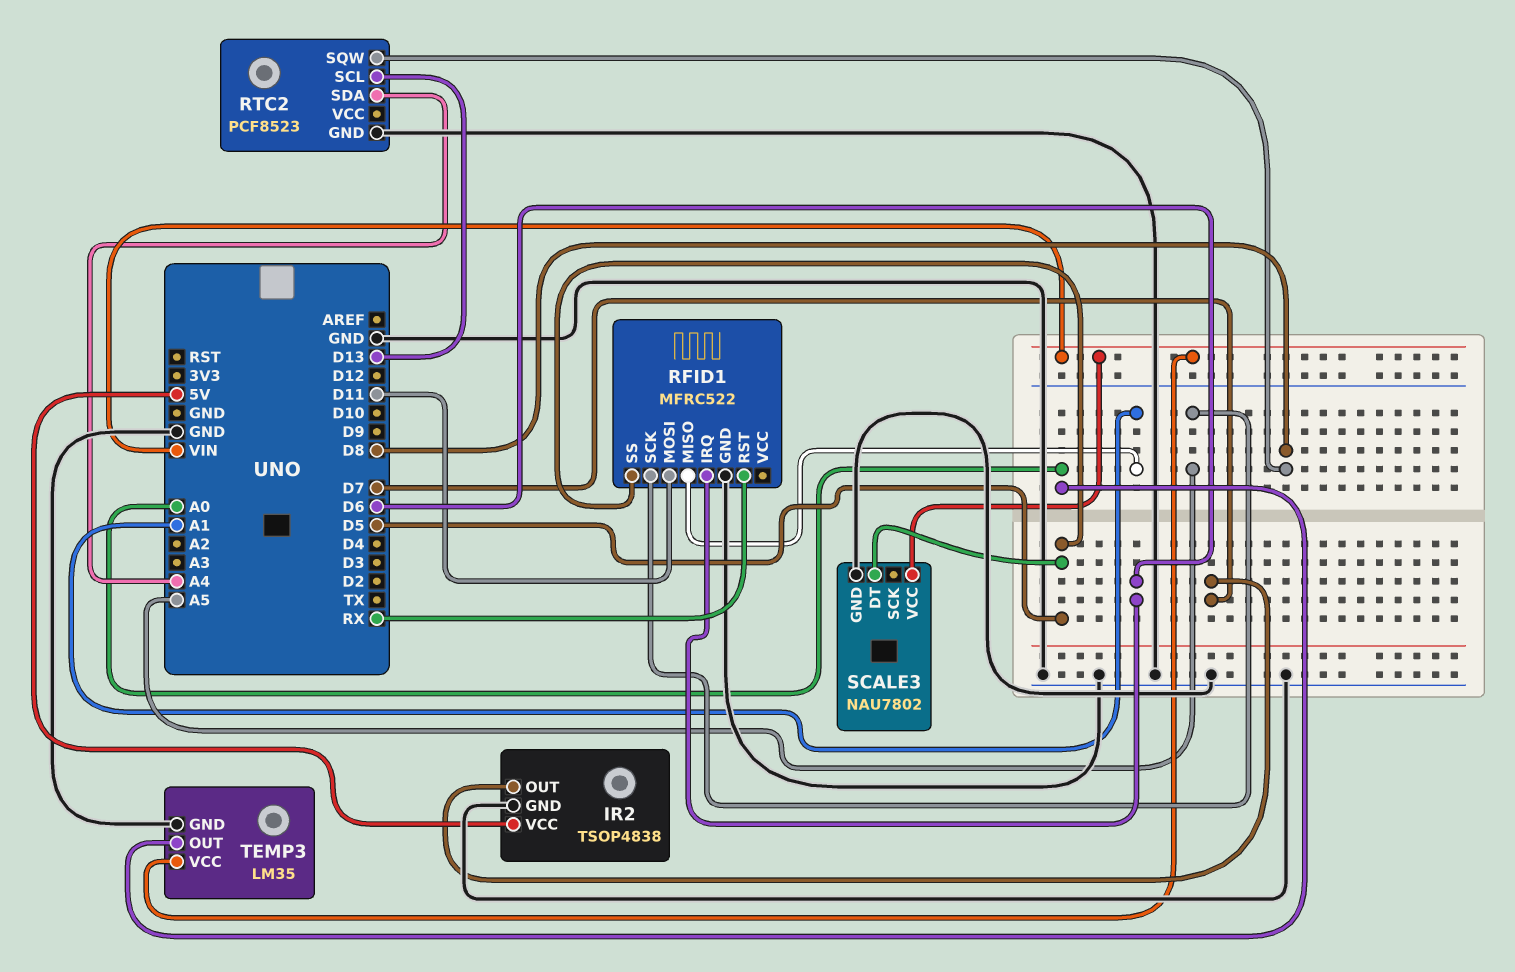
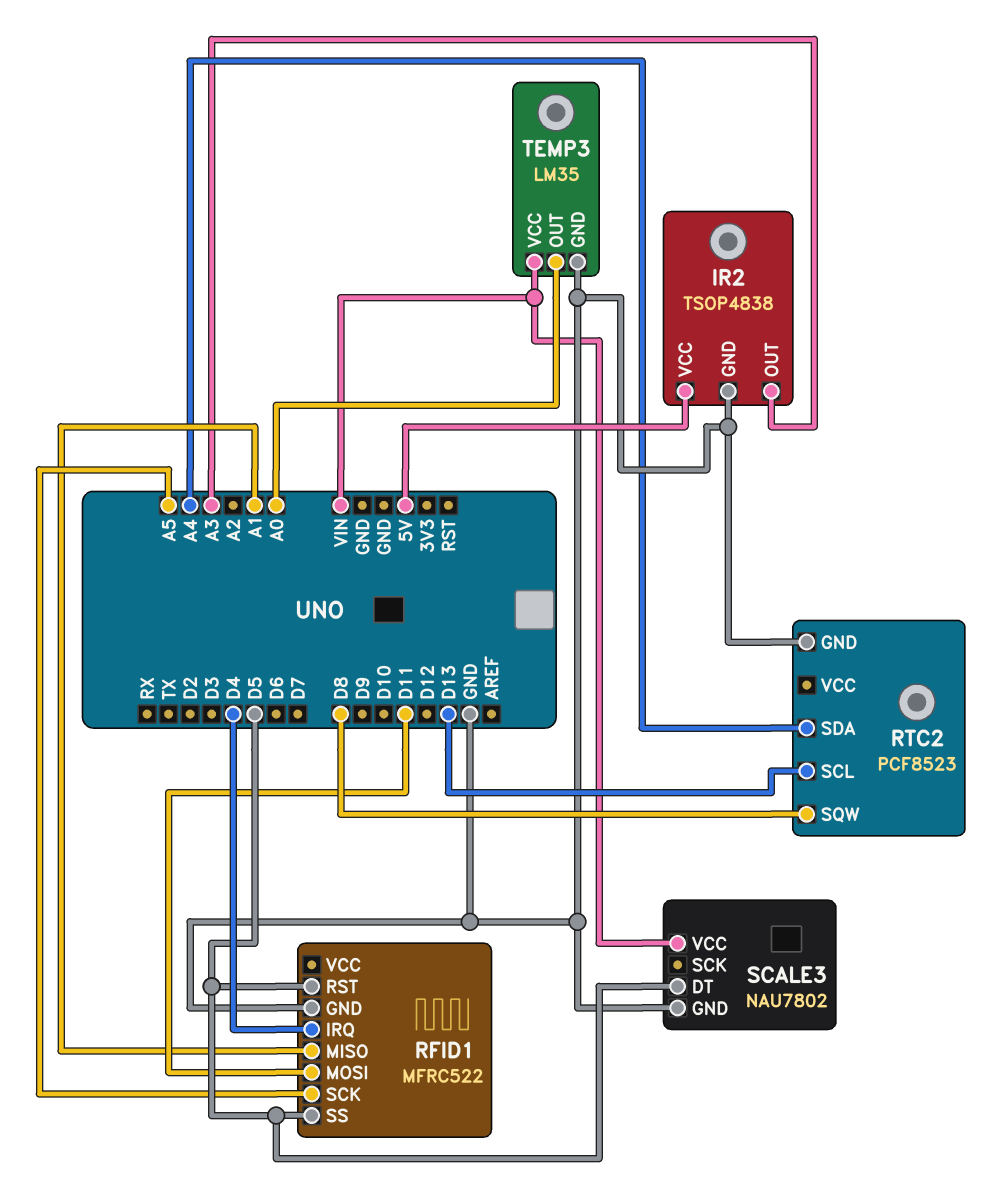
IR2 pin OUT: D7 -> A3
RFID1 pin IRQ: D6 -> D4
RFID1 pin RST: RX -> D5

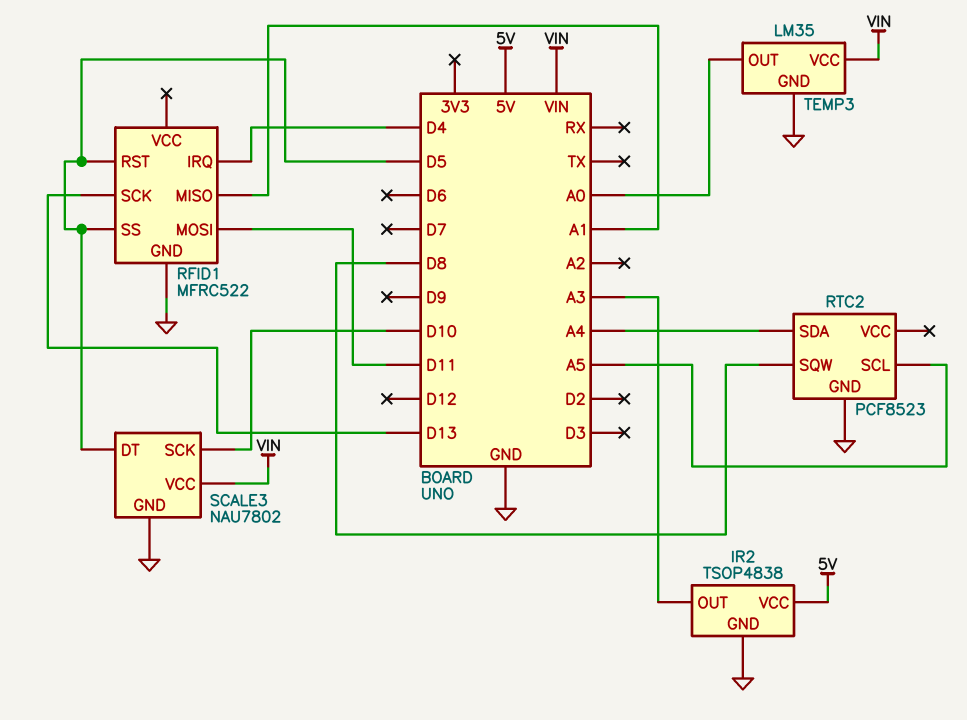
RFID1 pin SCK: A5 -> D13
RTC2 pin SCL: D13 -> A5
SCALE3 pin SCK: none -> D10

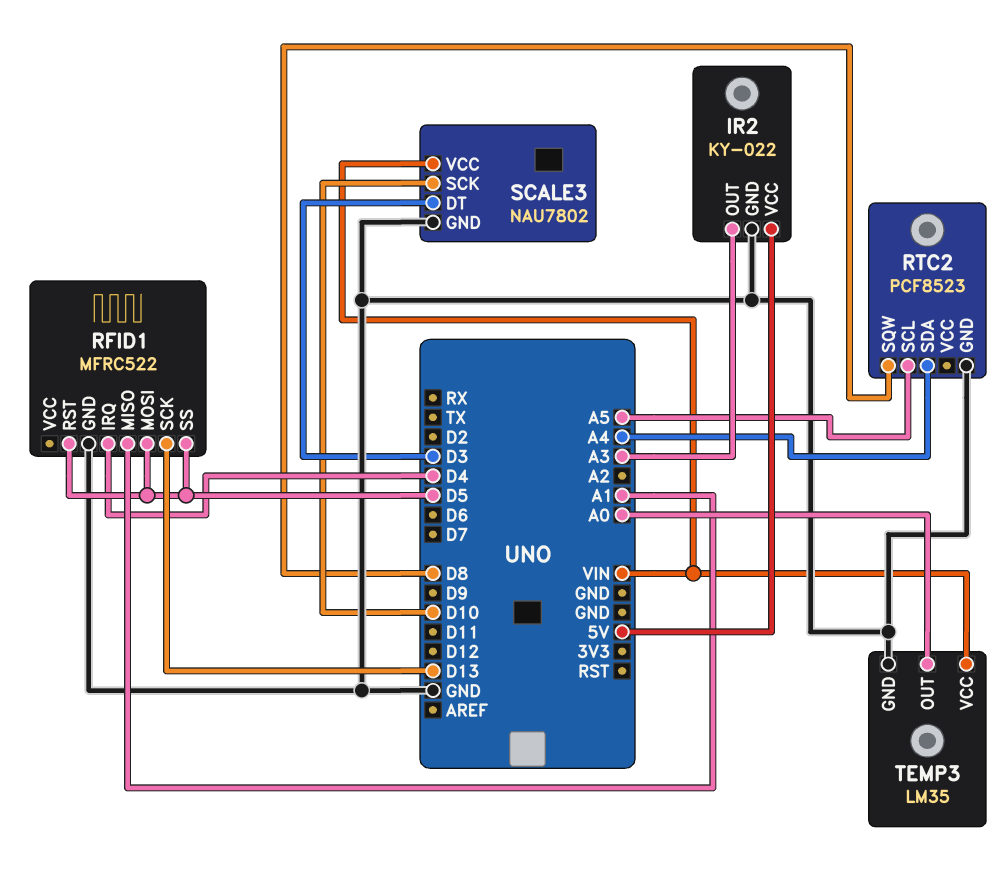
IR2: TSOP4838 -> KY-022
RFID1 pin MOSI: D11 -> D5
SCALE3 pin DT: D5 -> D3

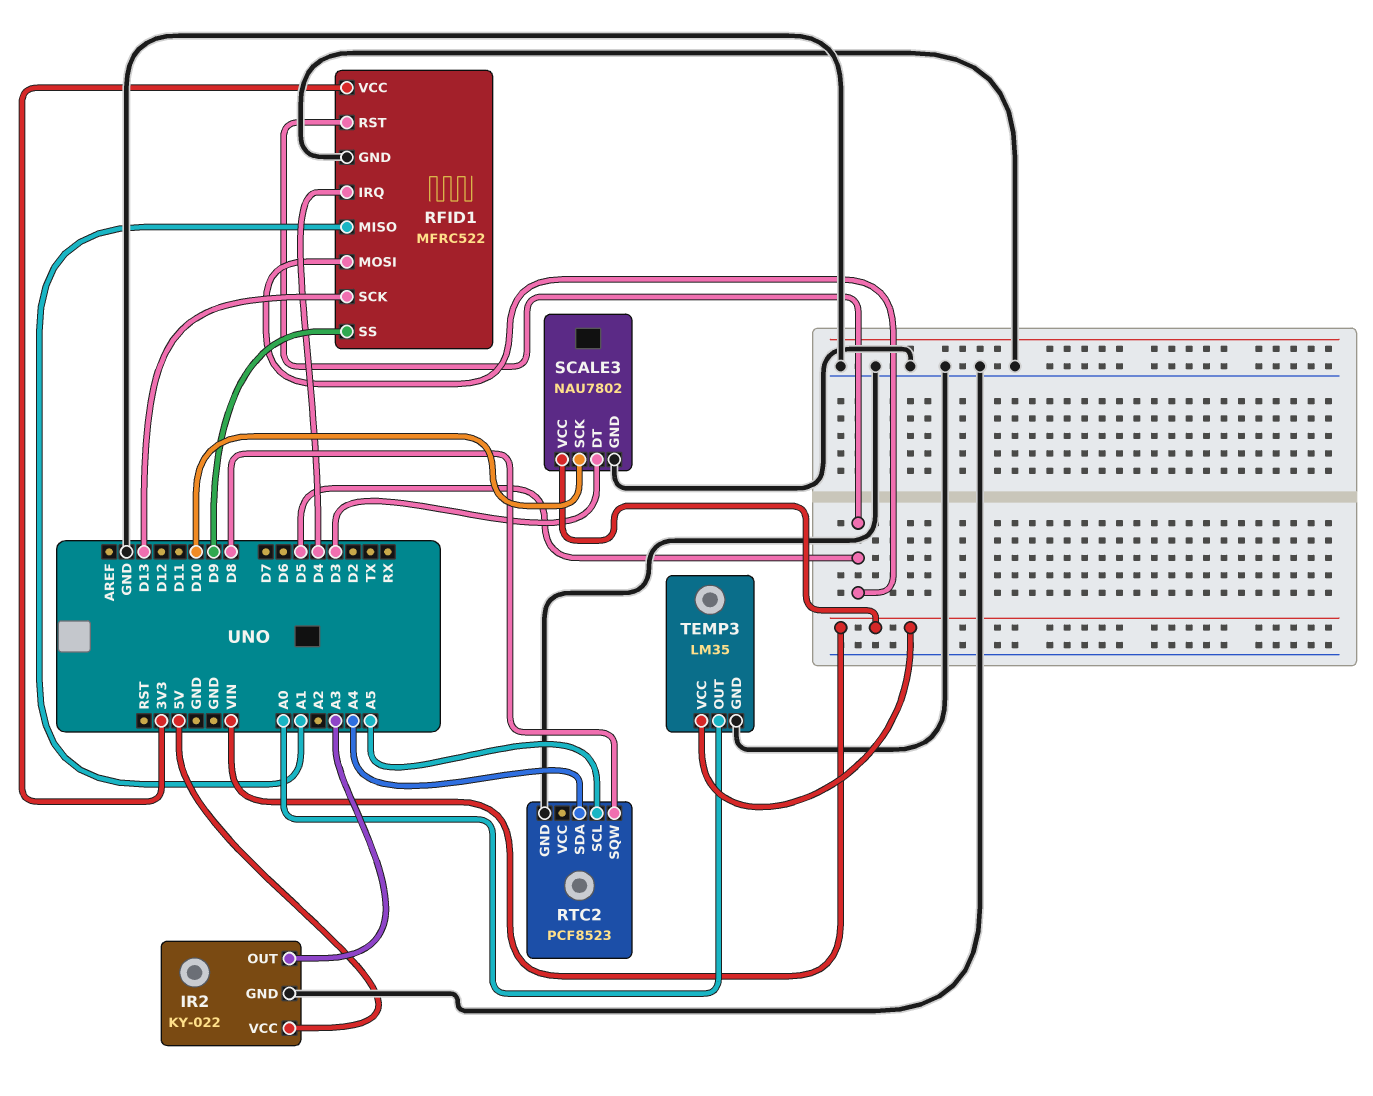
RFID1 pin SS: D5 -> D9
RFID1 pin VCC: none -> 3V3

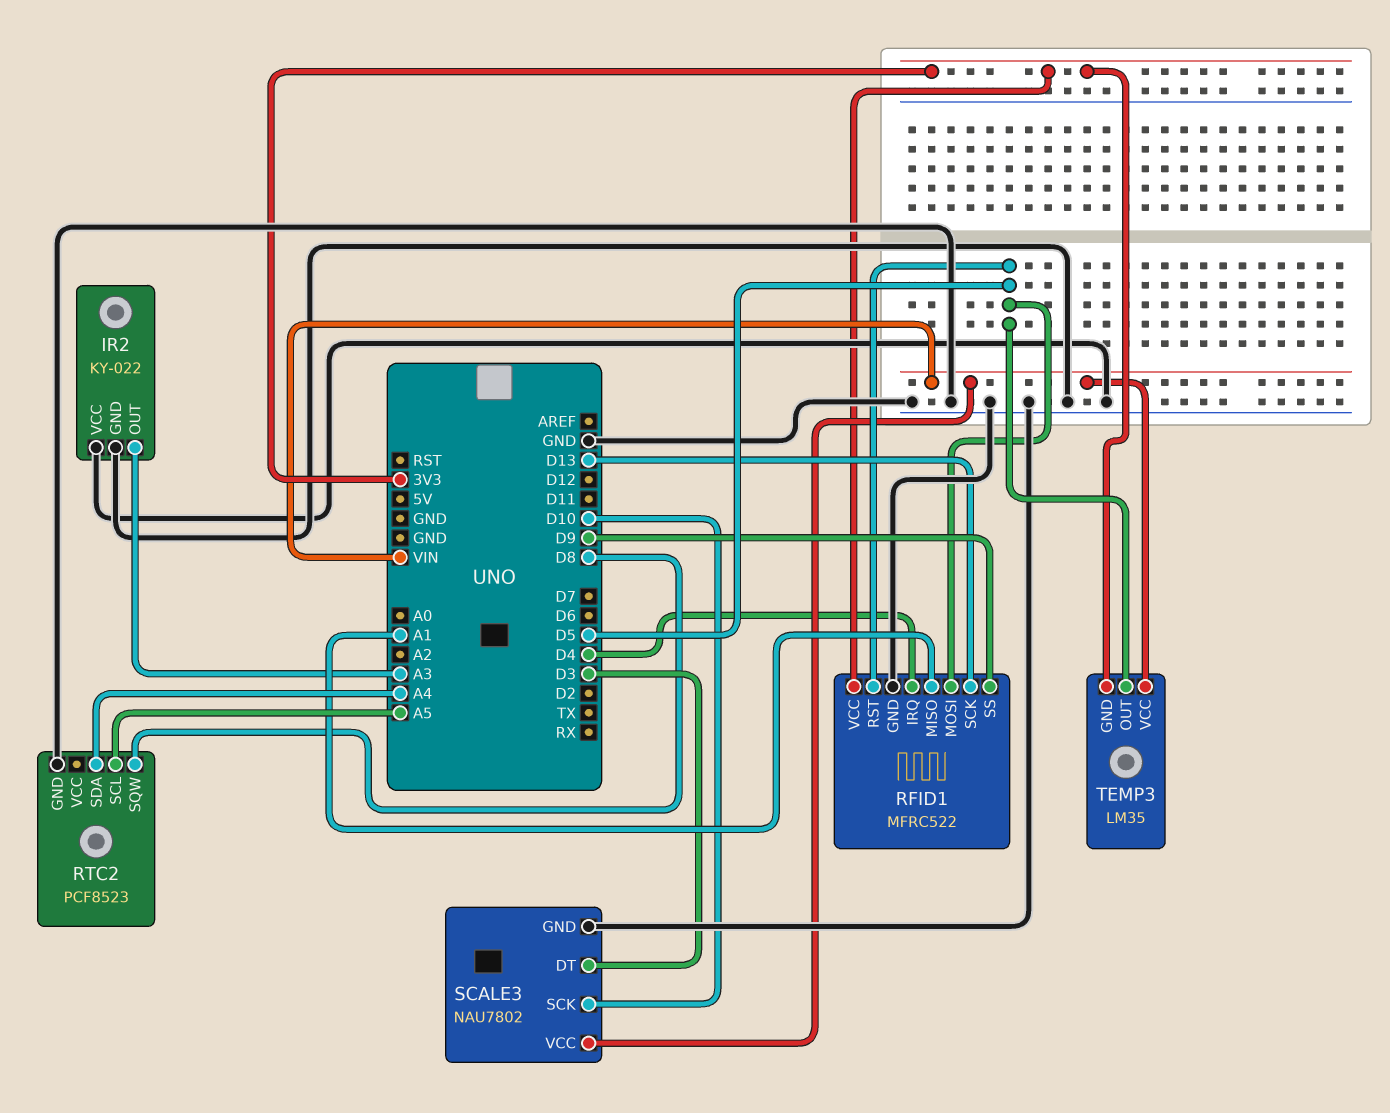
IR2 pin VCC: 5V -> GND
TEMP3 pin GND: GND -> 3V3
TEMP3 pin OUT: A0 -> D5

